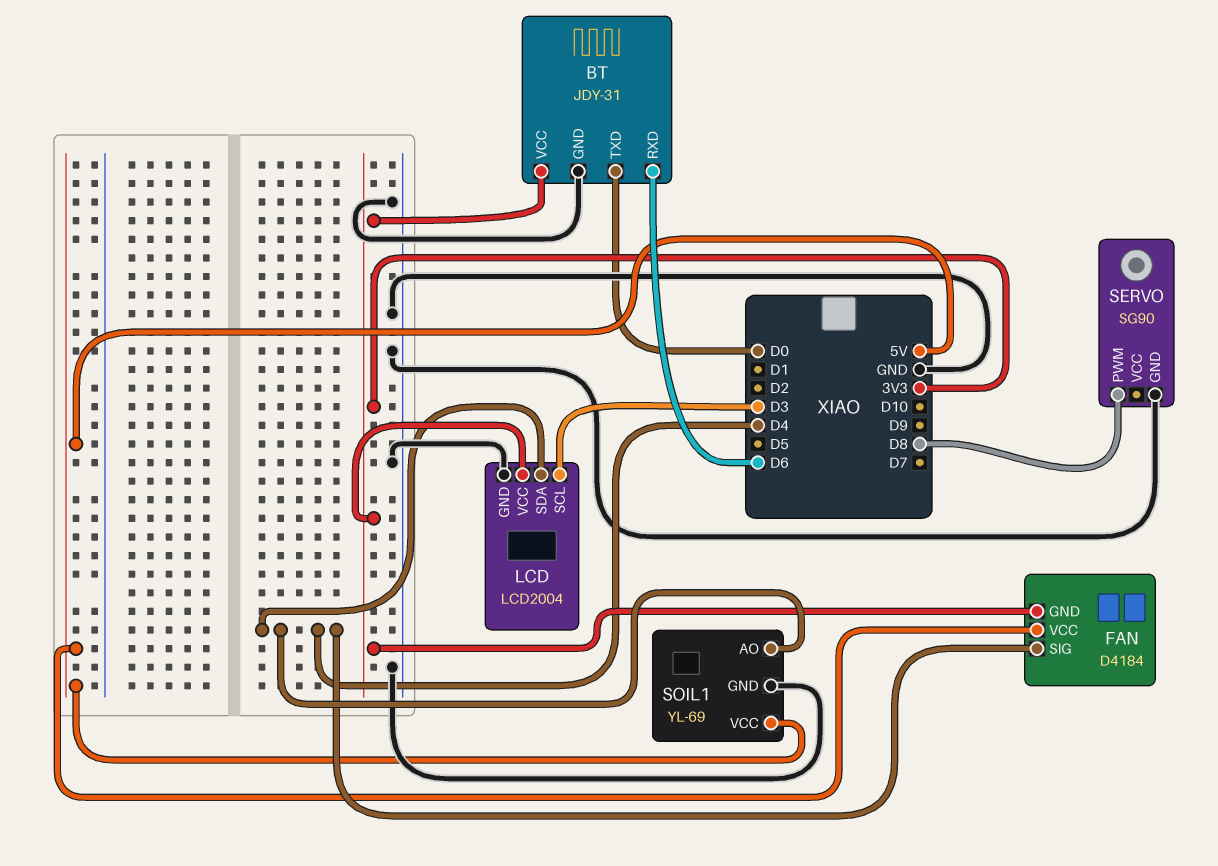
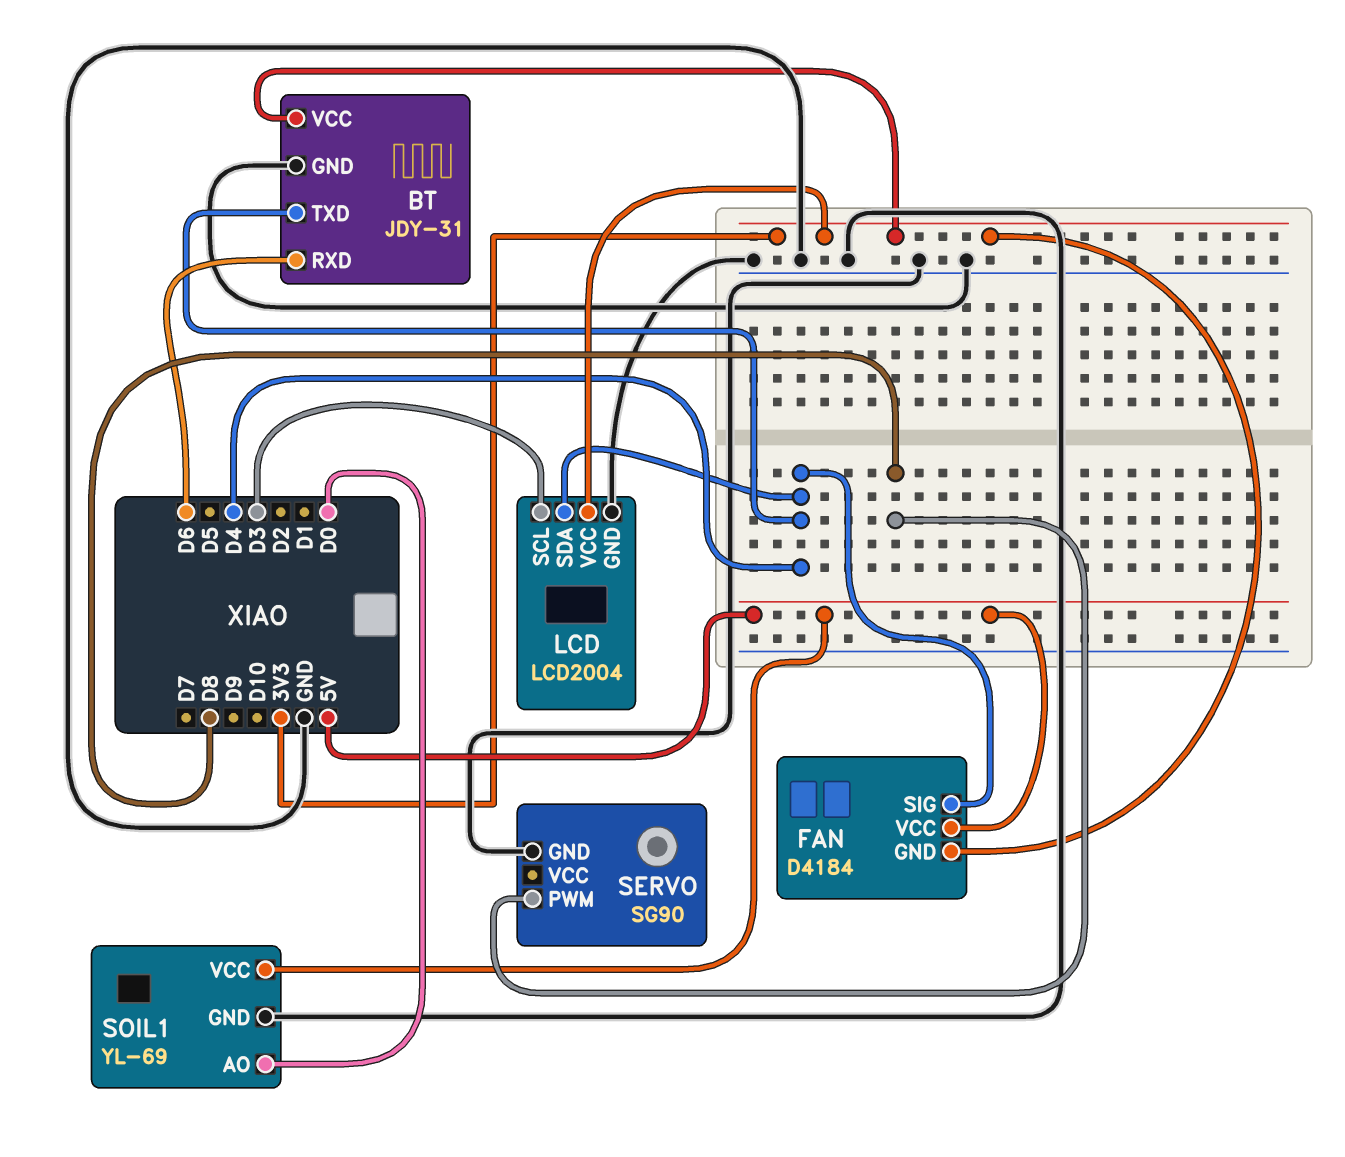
BT pin TXD: D0 -> D4
SOIL1 pin AO: D4 -> D0

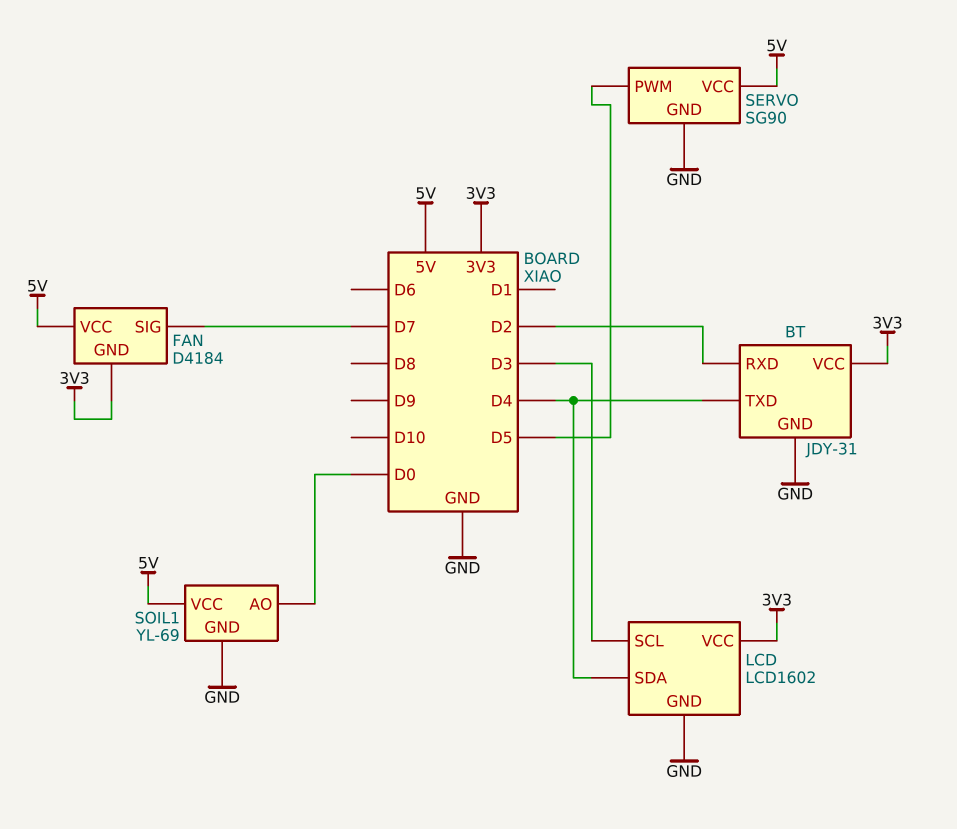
BT pin RXD: D6 -> D2
FAN pin SIG: D4 -> D7
LCD: LCD2004 -> LCD1602
SERVO pin PWM: D8 -> D5
SERVO pin VCC: none -> 5V

